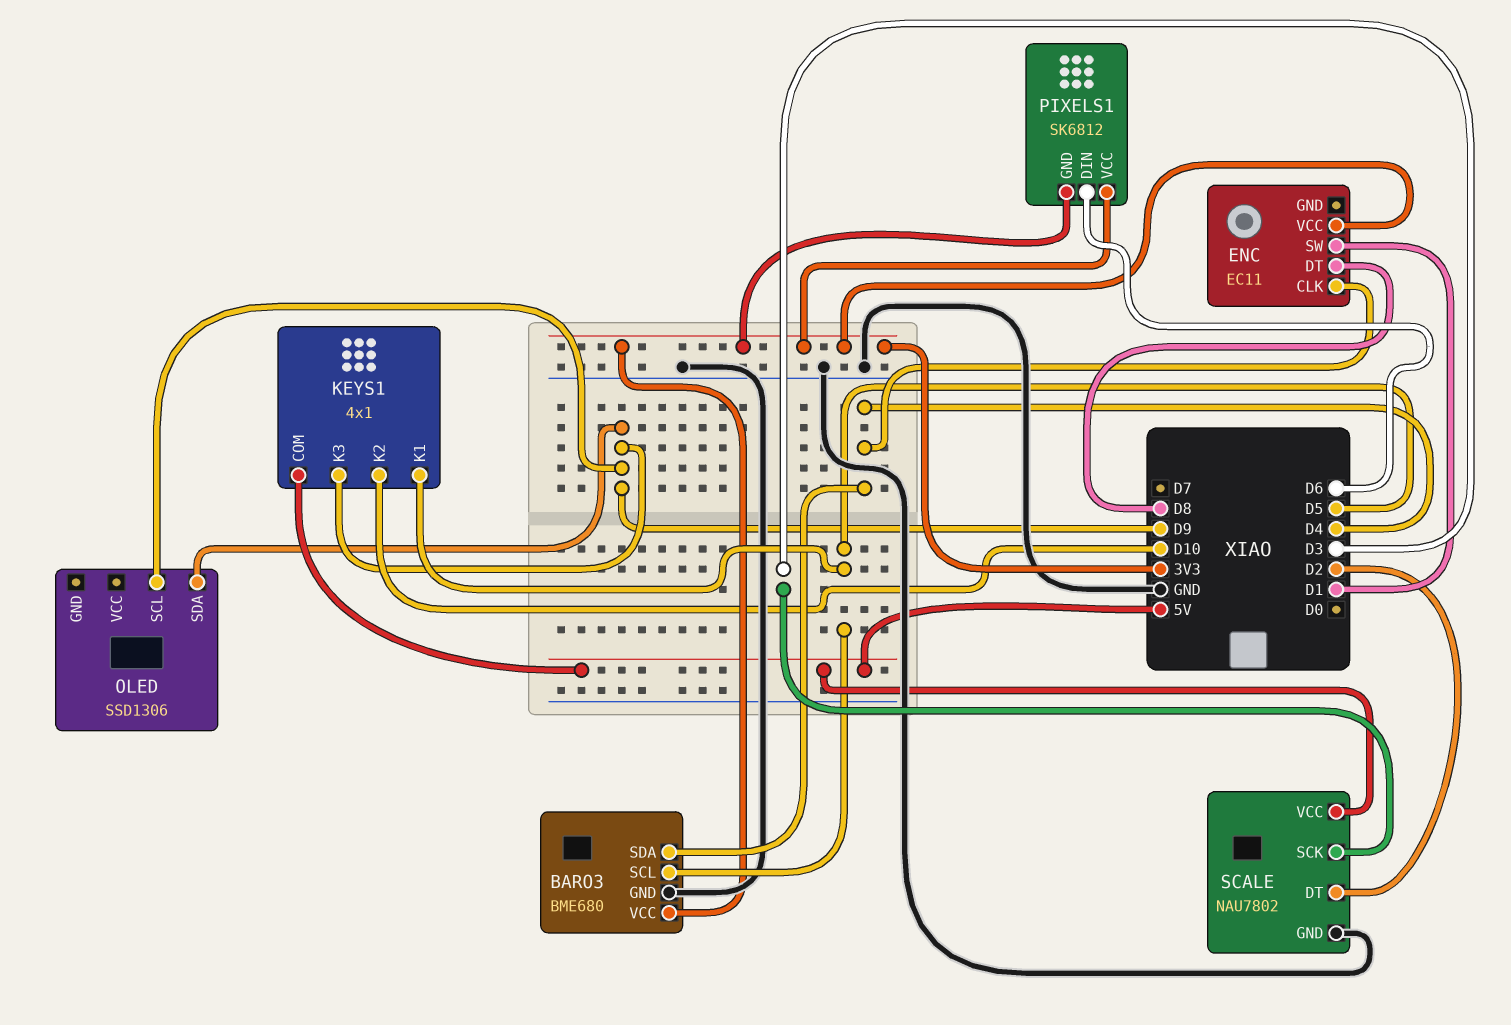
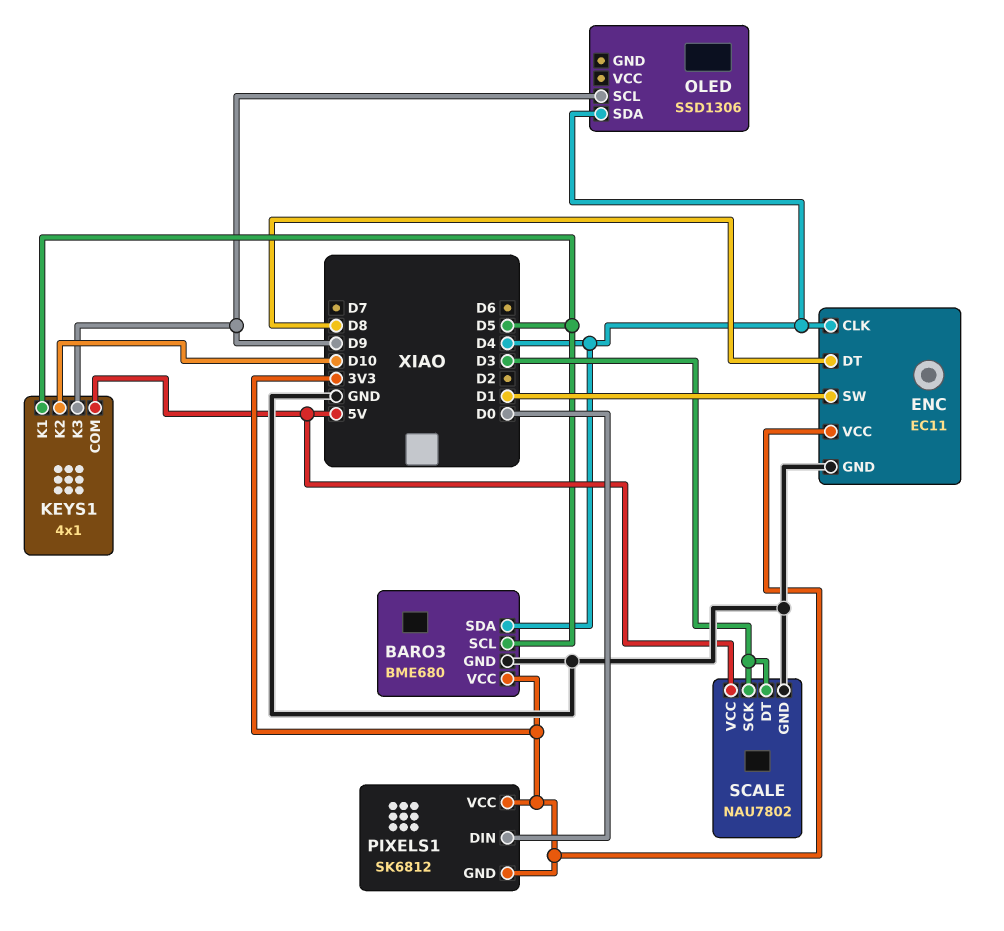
ENC pin GND: none -> GND
OLED pin SDA: D9 -> D4
PIXELS1 pin DIN: D6 -> D0
SCALE pin DT: D2 -> D3

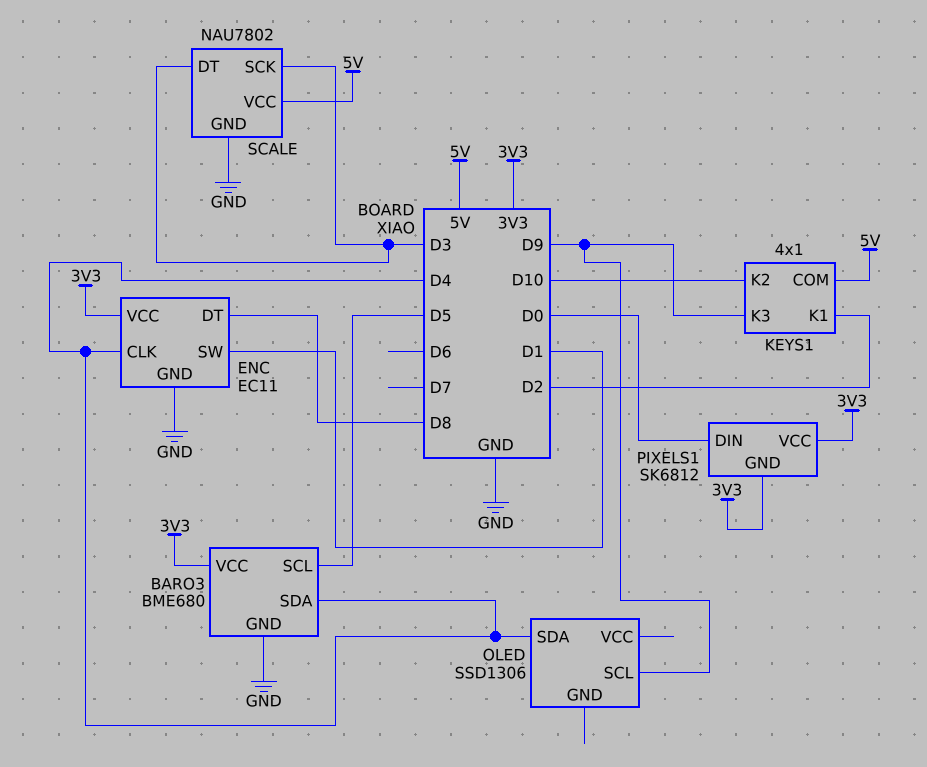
KEYS1 pin K1: D5 -> D2

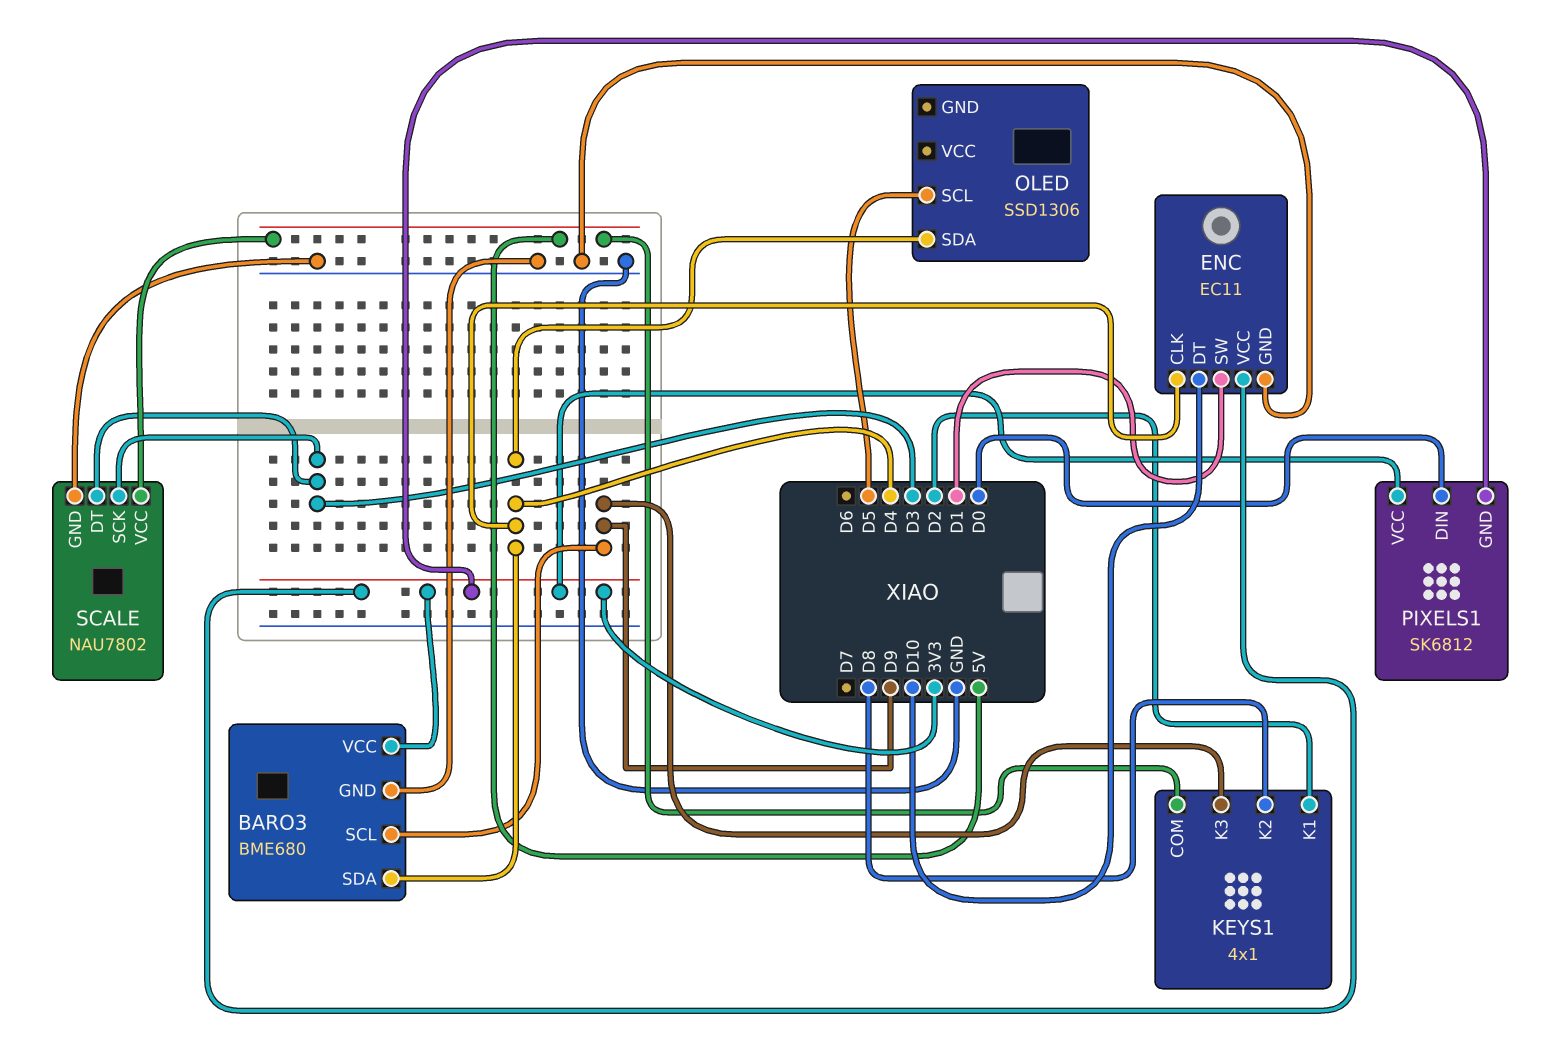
BARO3 pin SCL: D5 -> D9
ENC pin DT: D8 -> D10
KEYS1 pin K2: D10 -> D8
OLED pin SCL: D9 -> D5

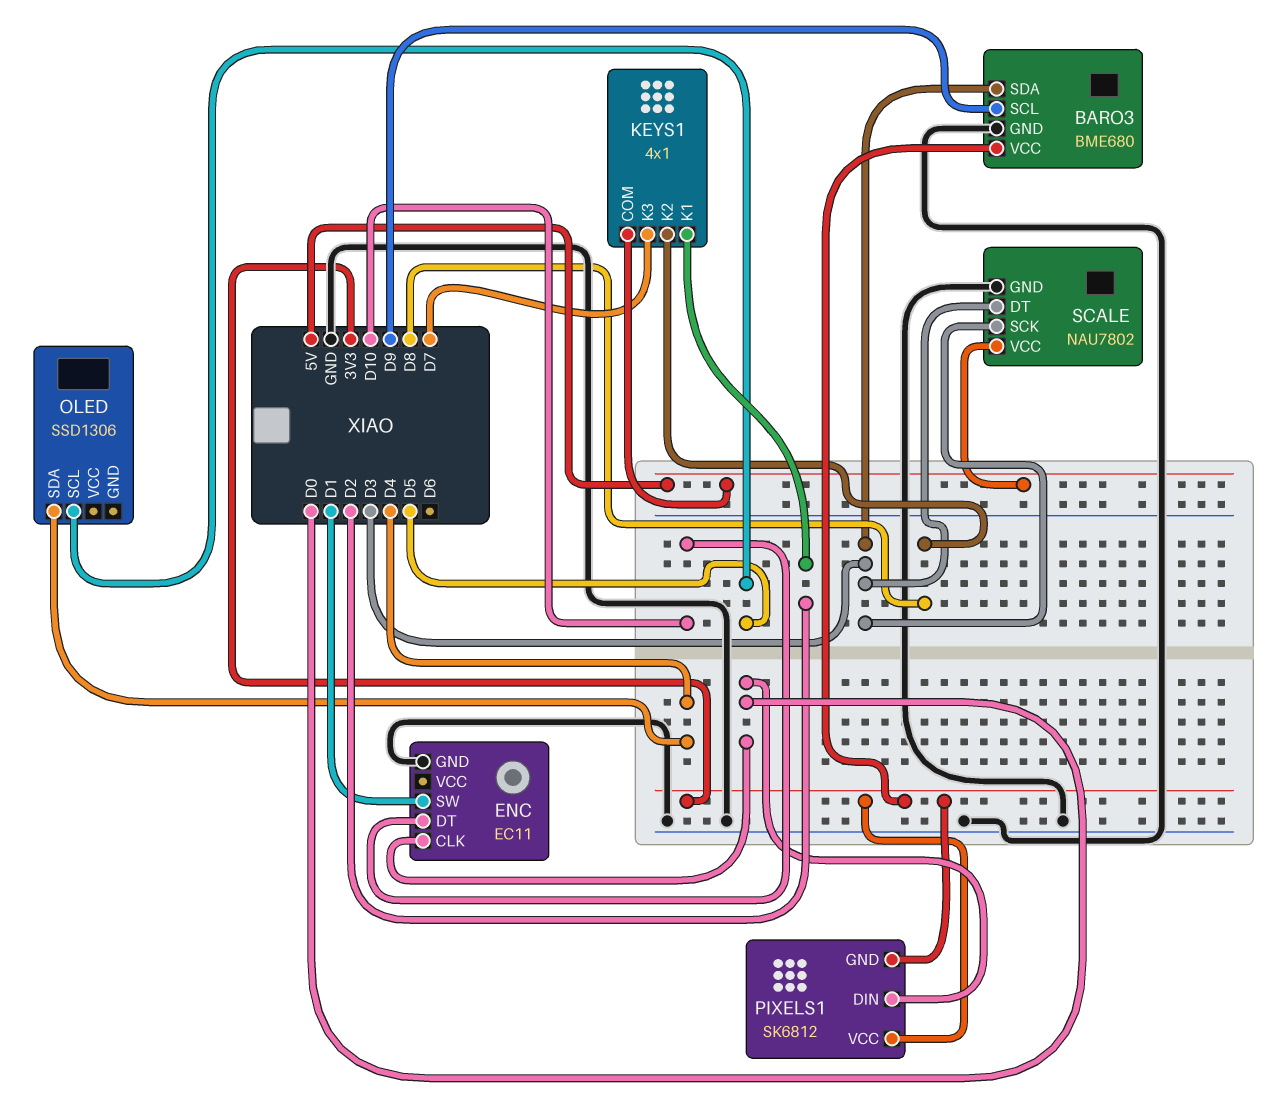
BARO3 pin SDA: D4 -> D3
ENC pin CLK: D4 -> D0
ENC pin VCC: 3V3 -> none
KEYS1 pin K3: D9 -> D7

